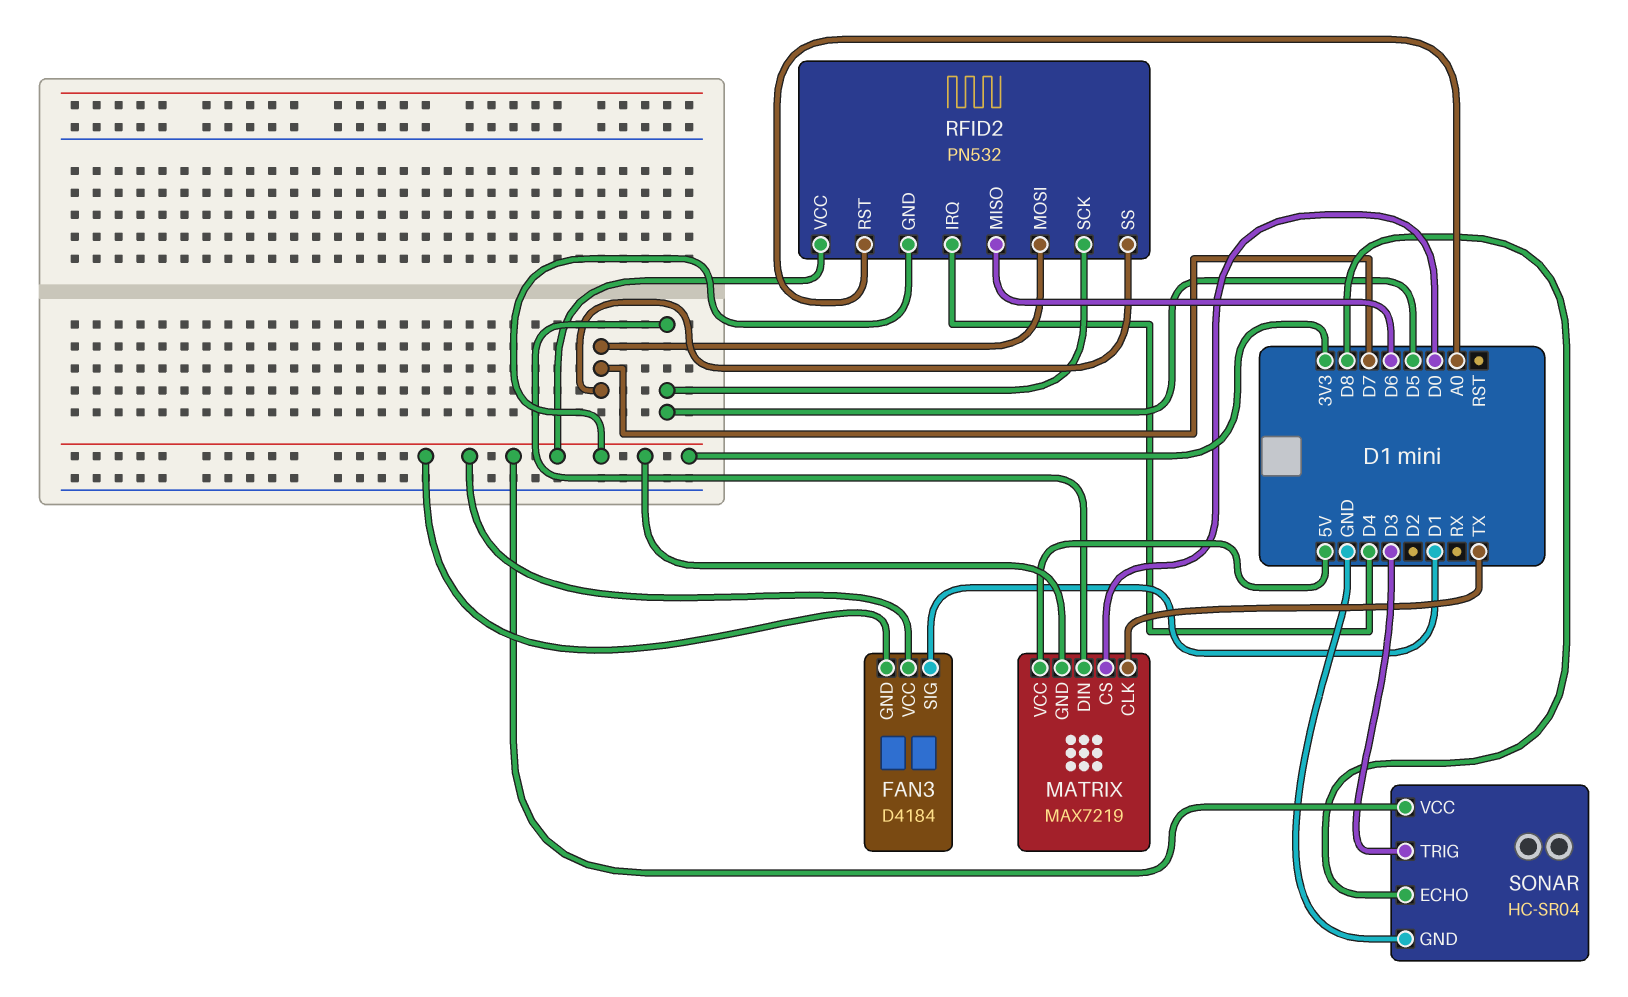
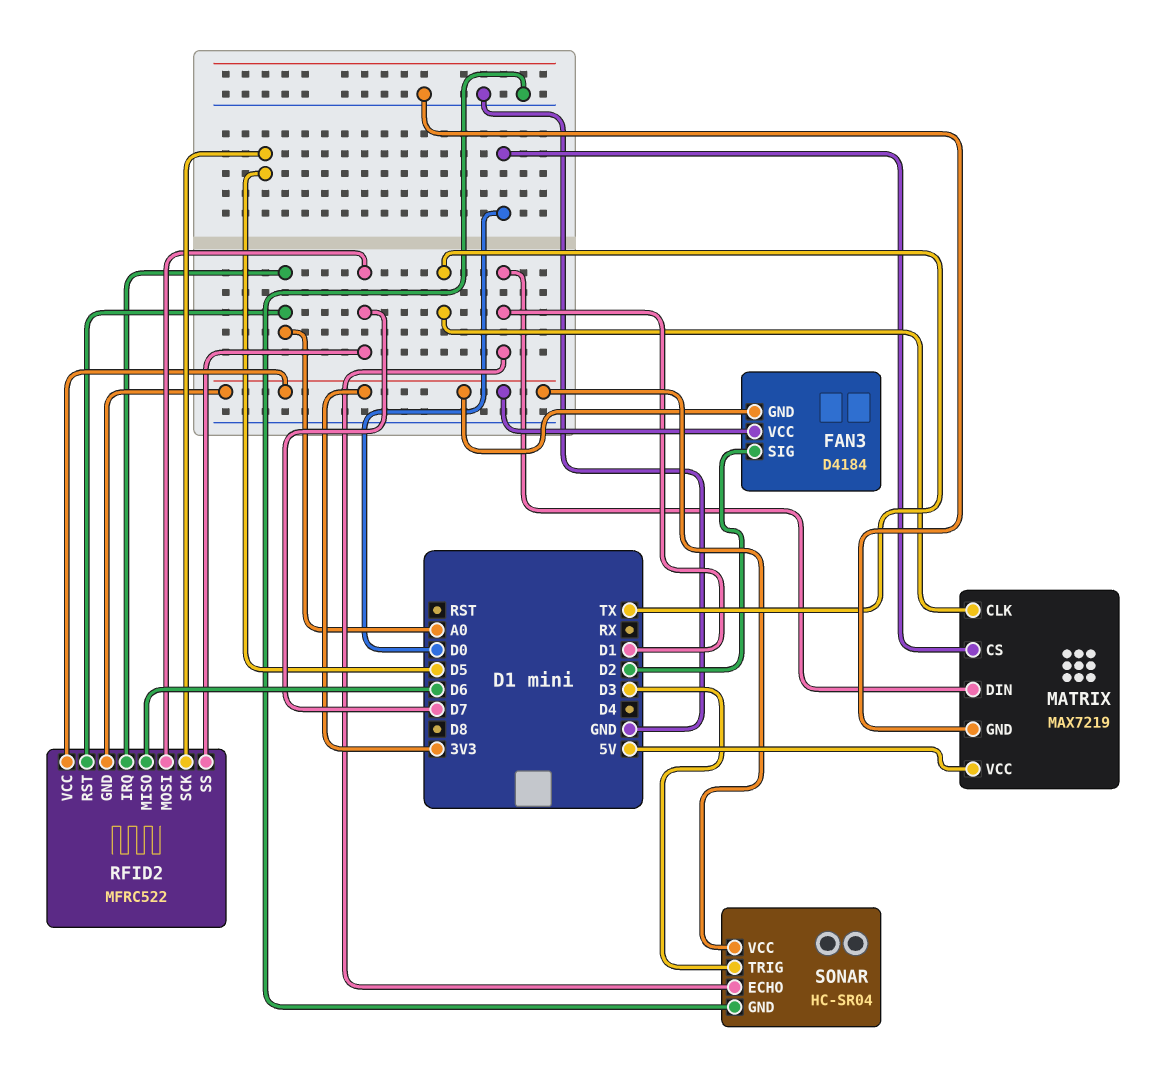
FAN3 pin SIG: D1 -> D2
MATRIX pin DIN: D5 -> D1
MATRIX pin GND: 3V3 -> GND
RFID2: PN532 -> MFRC522
RFID2 pin IRQ: D4 -> A0
SONAR pin ECHO: D8 -> D1

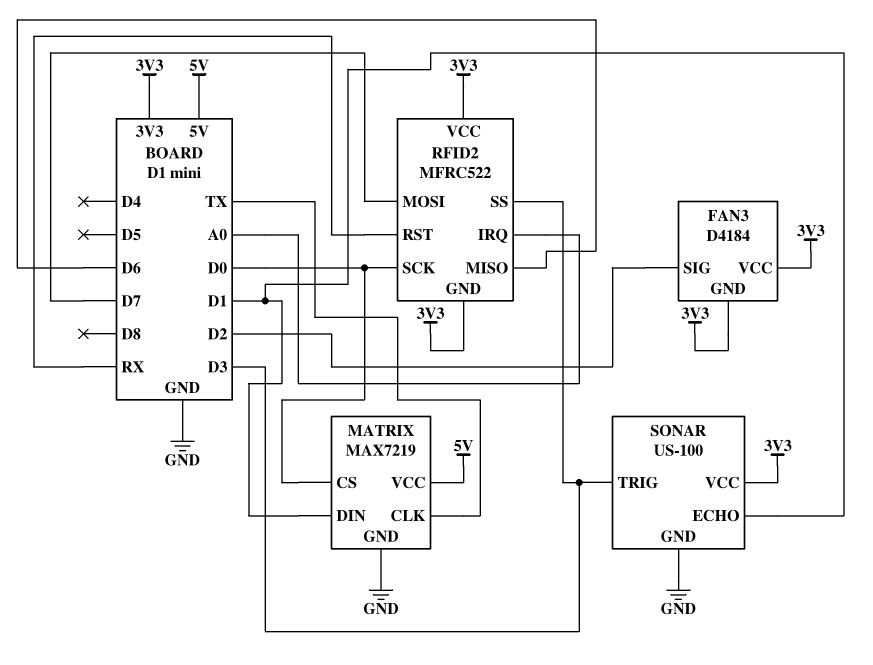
RFID2 pin RST: A0 -> RX
RFID2 pin SCK: D5 -> D0
RFID2 pin SS: D7 -> D3
SONAR: HC-SR04 -> US-100

